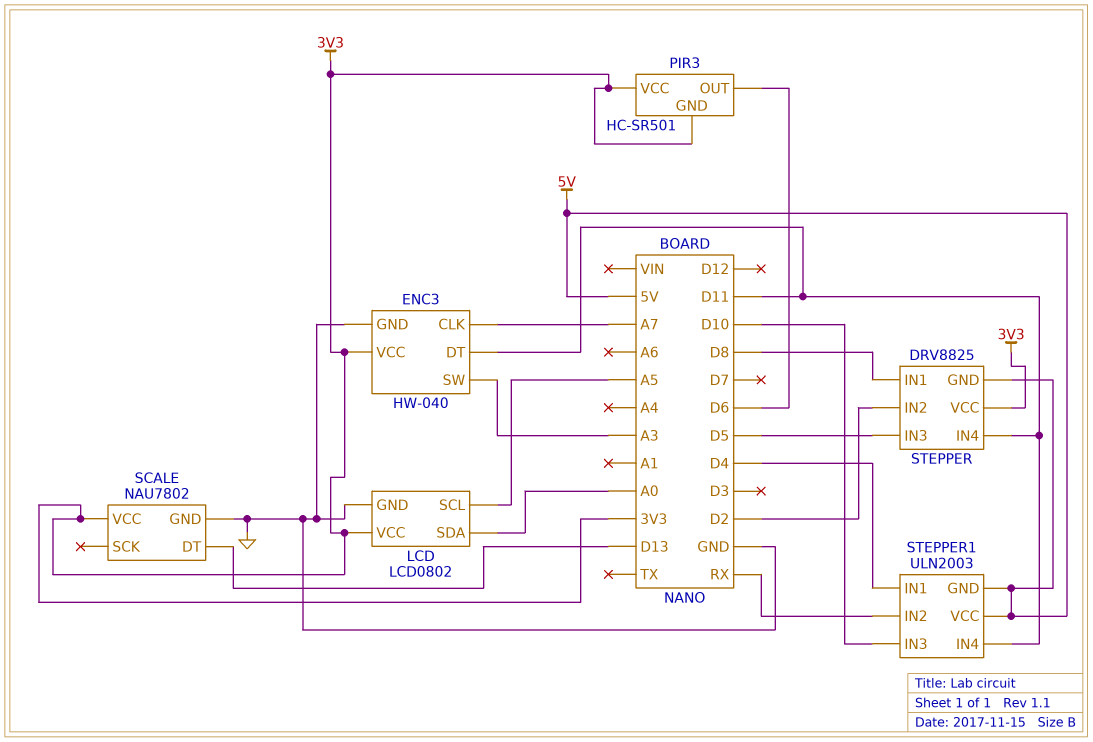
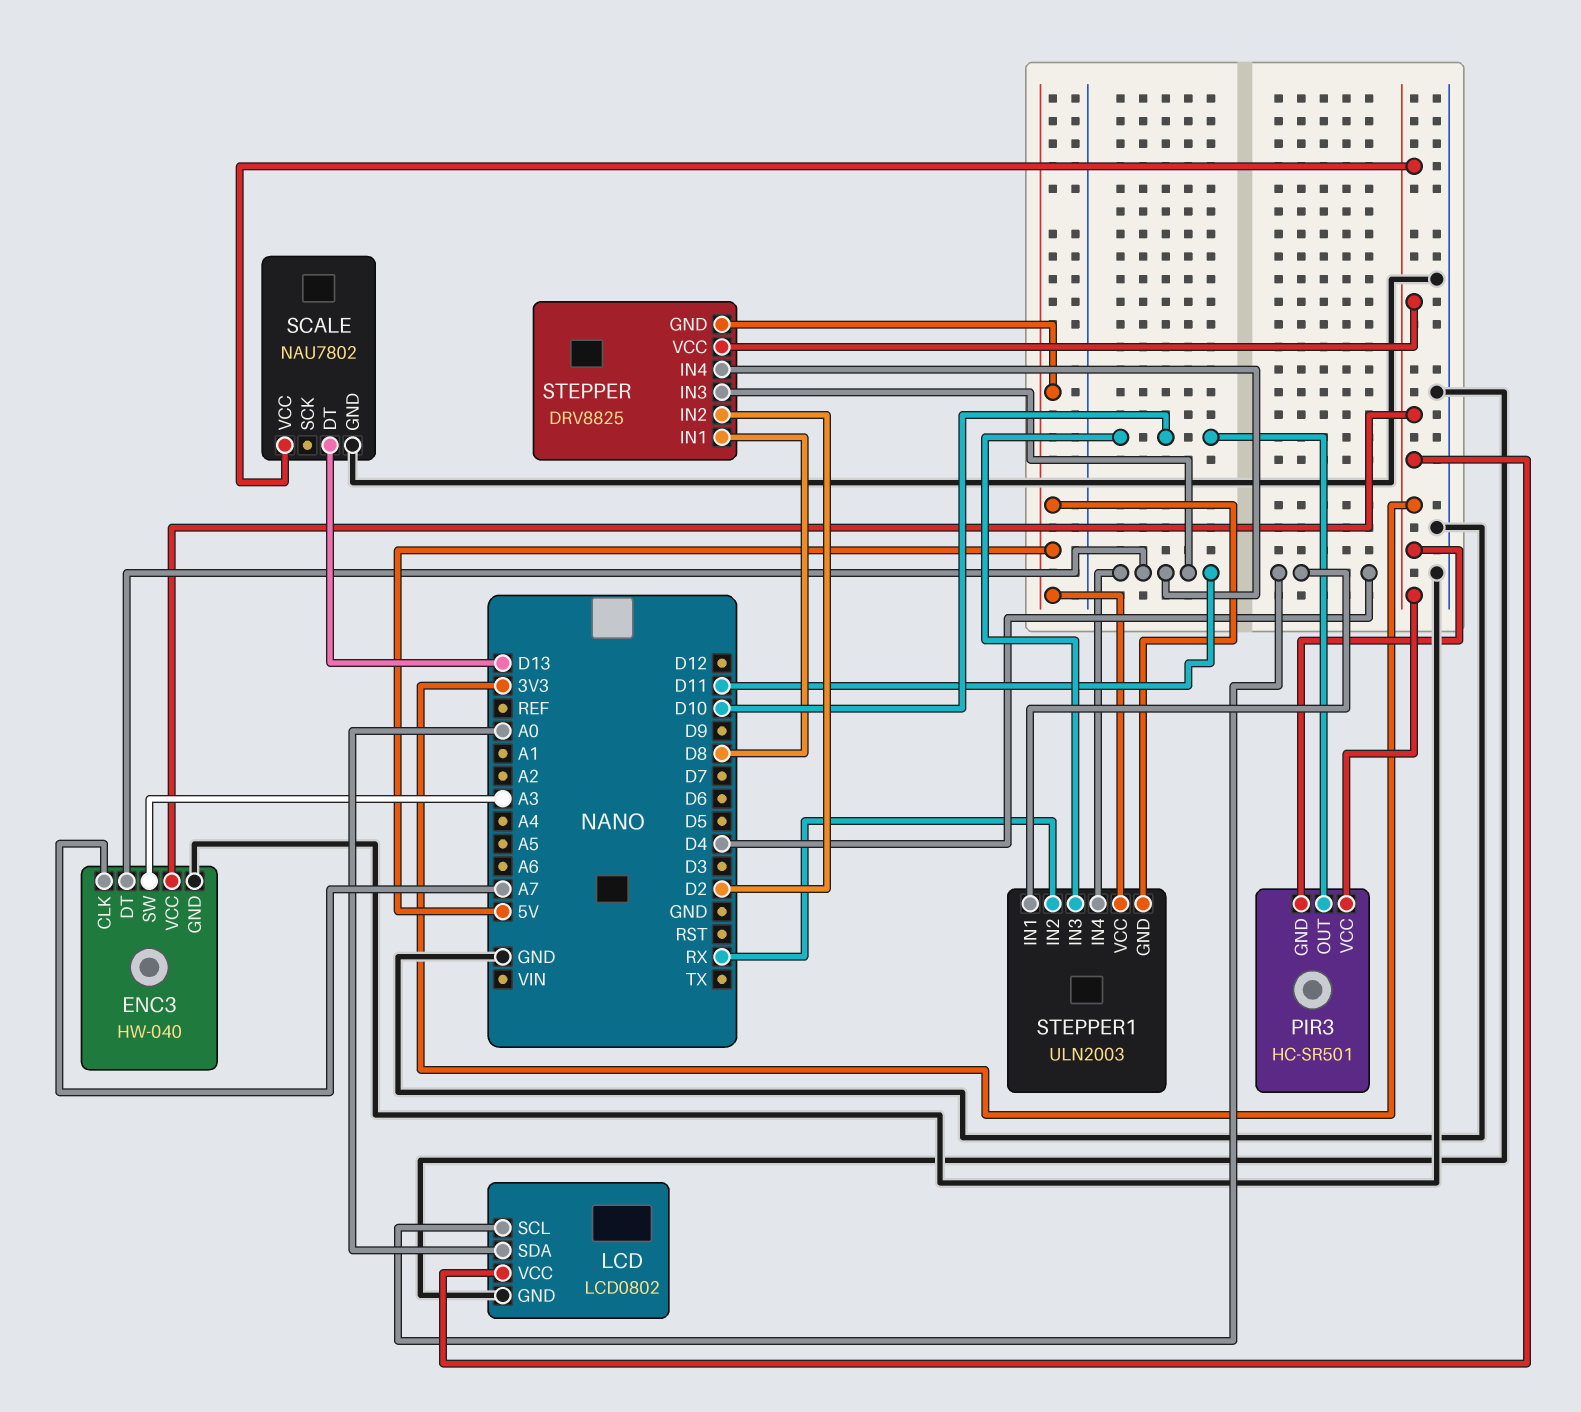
LCD pin SCL: A5 -> D4
PIR3 pin OUT: D6 -> D10
STEPPER pin IN3: D5 -> D11

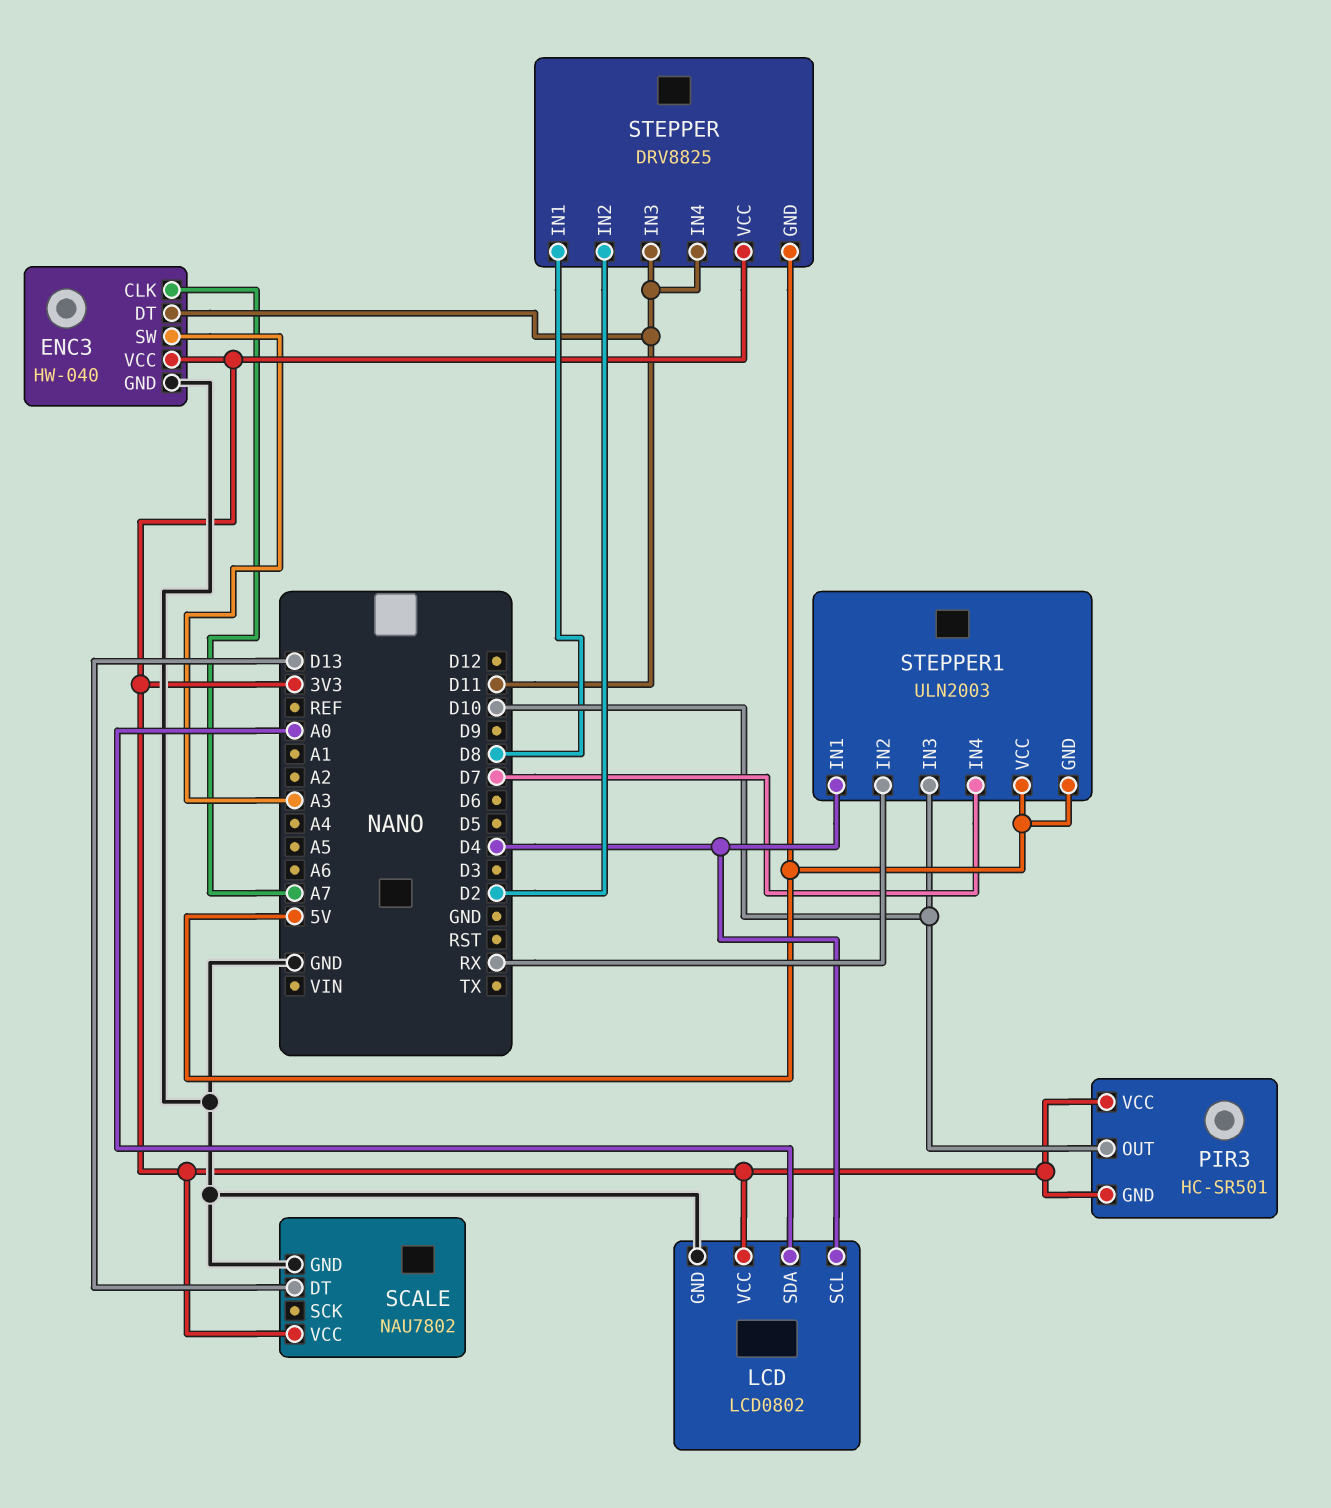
STEPPER1 pin IN4: D11 -> D7

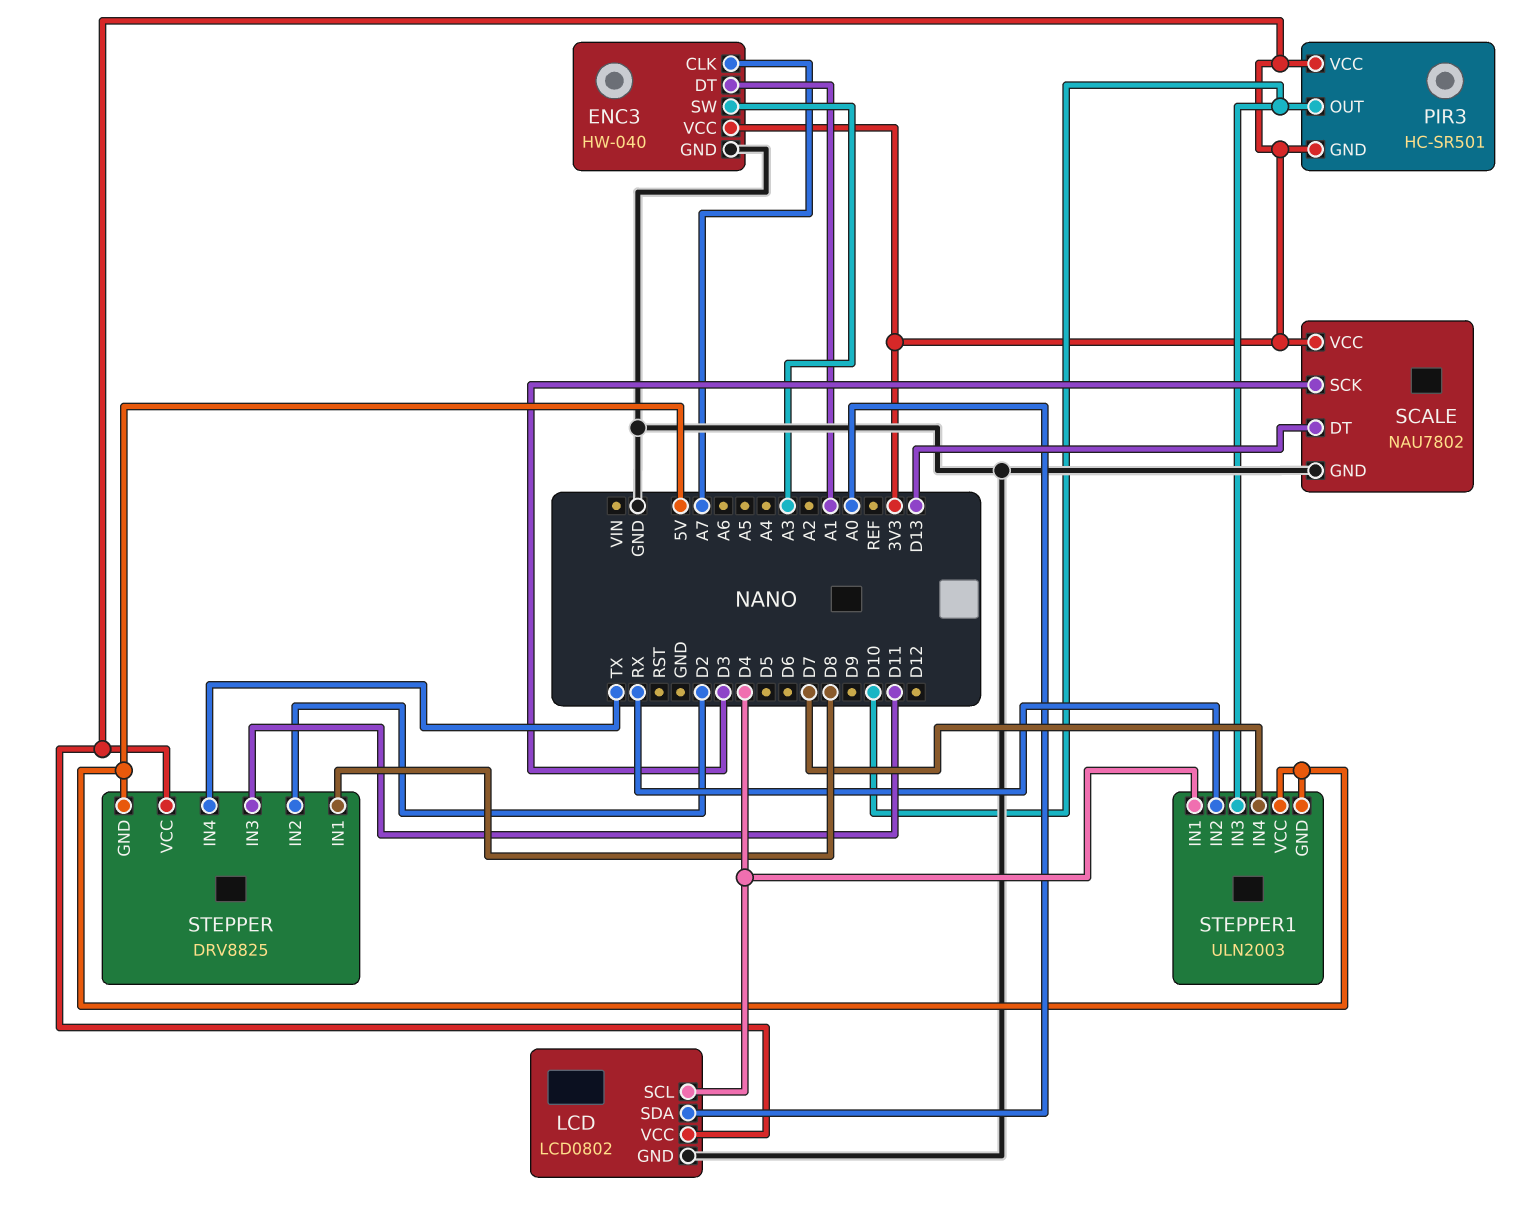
ENC3 pin DT: D11 -> A1
SCALE pin SCK: none -> D3
STEPPER pin IN4: D11 -> TX

